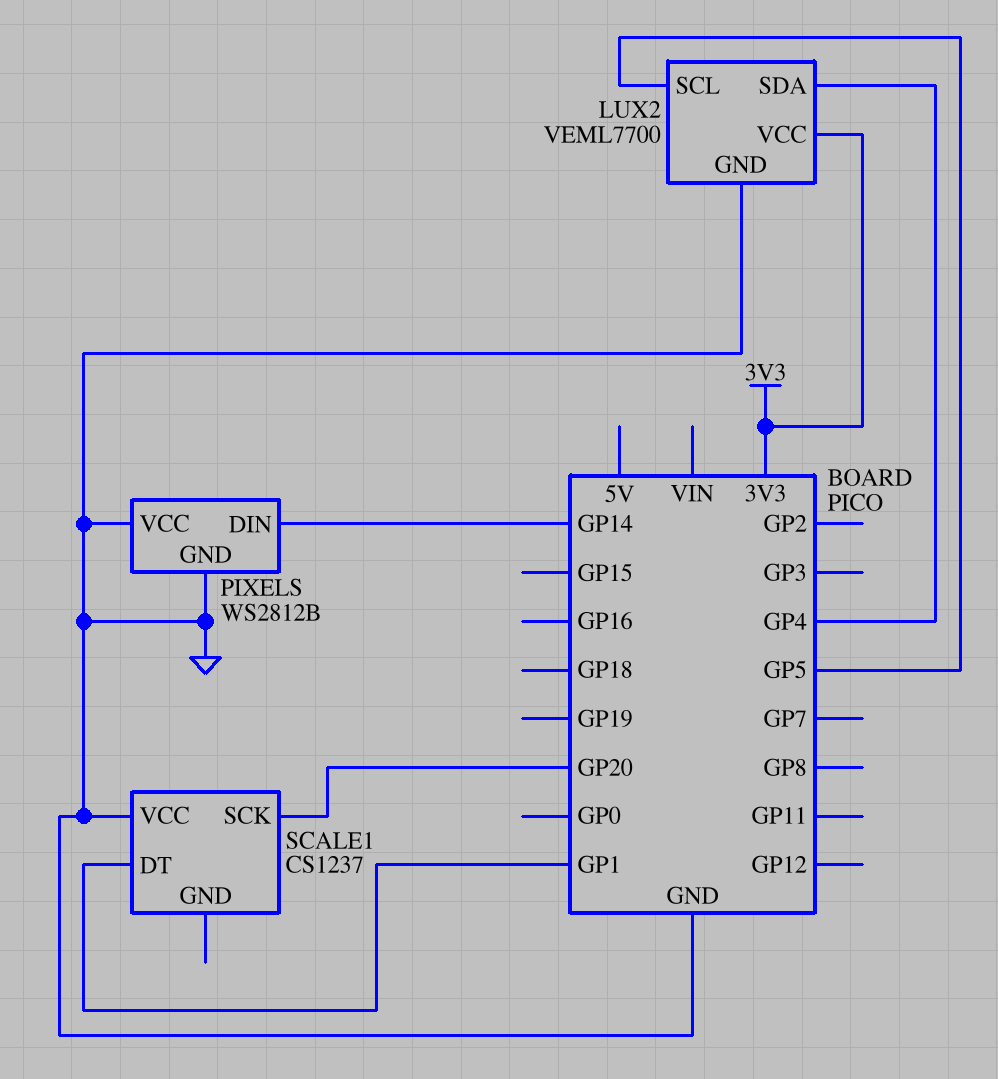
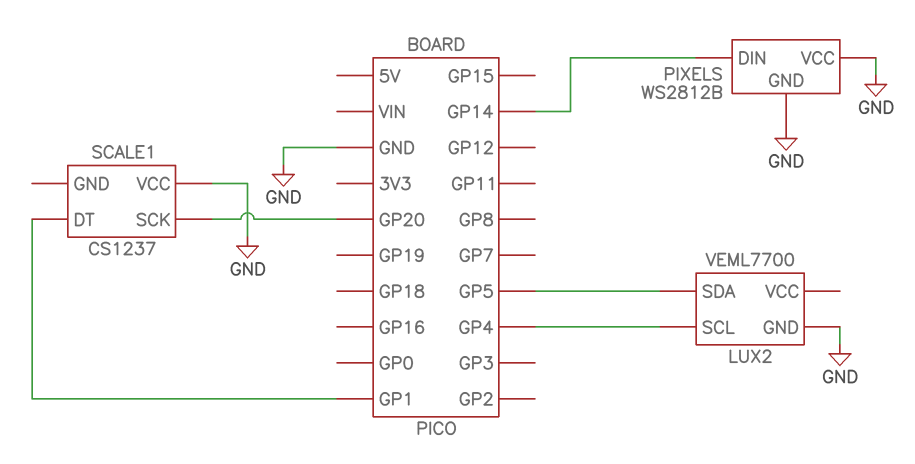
LUX2 pin SCL: GP5 -> GP4
LUX2 pin SDA: GP4 -> GP5
LUX2 pin VCC: 3V3 -> none

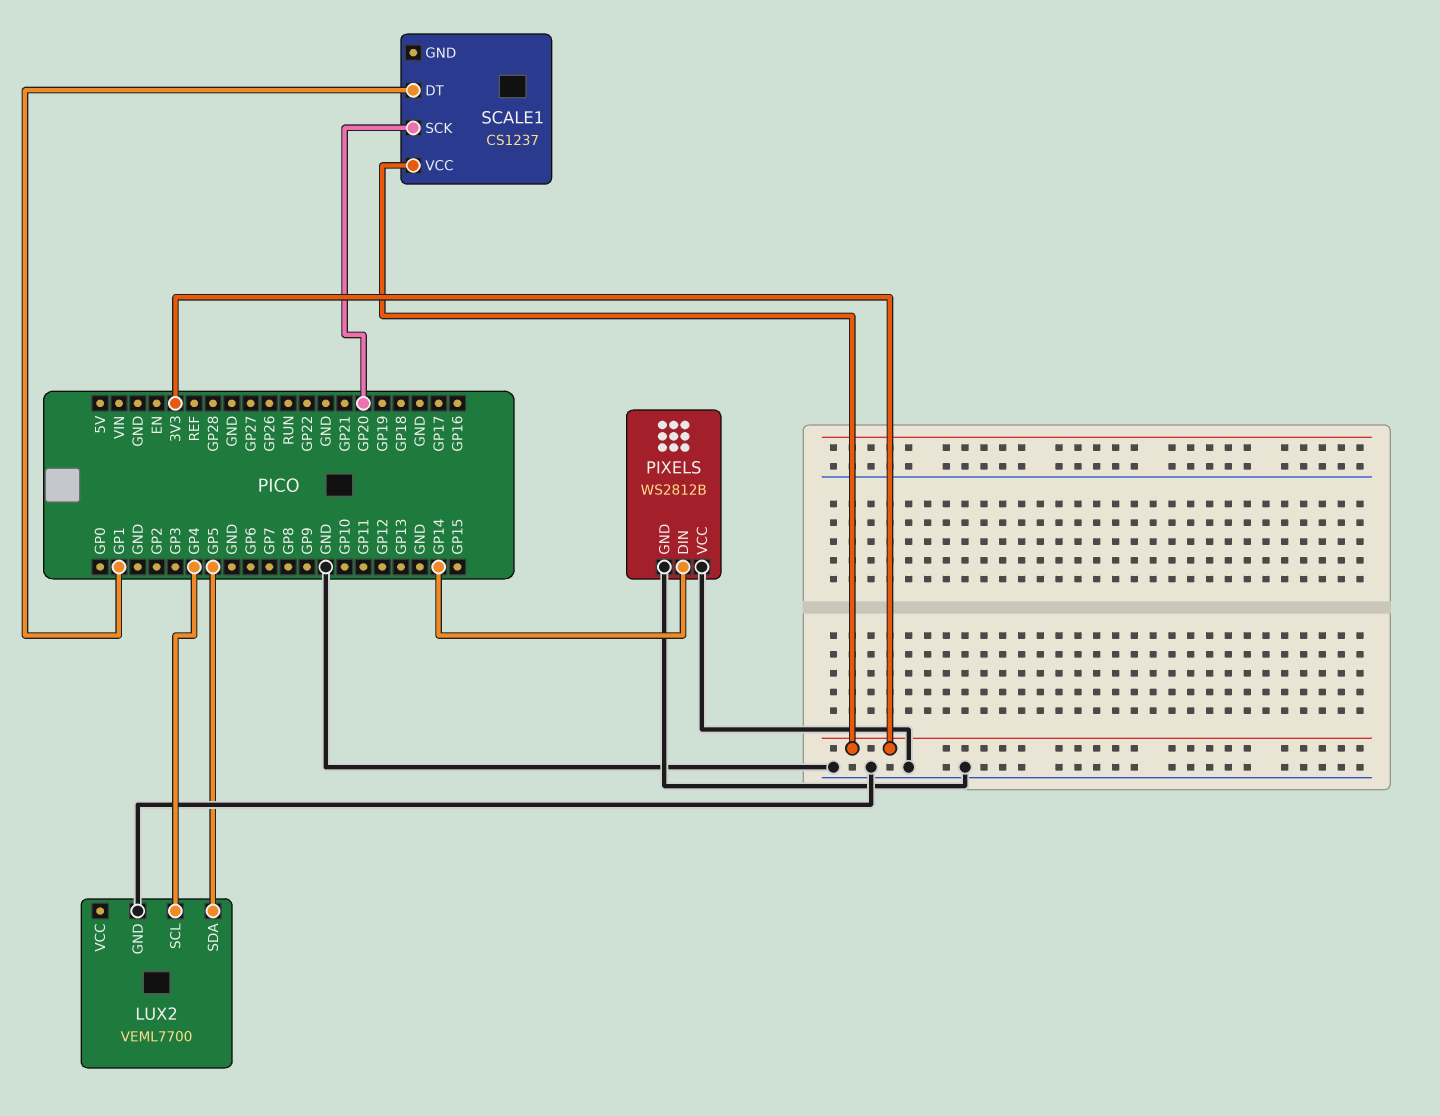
SCALE1 pin VCC: GND -> 3V3

